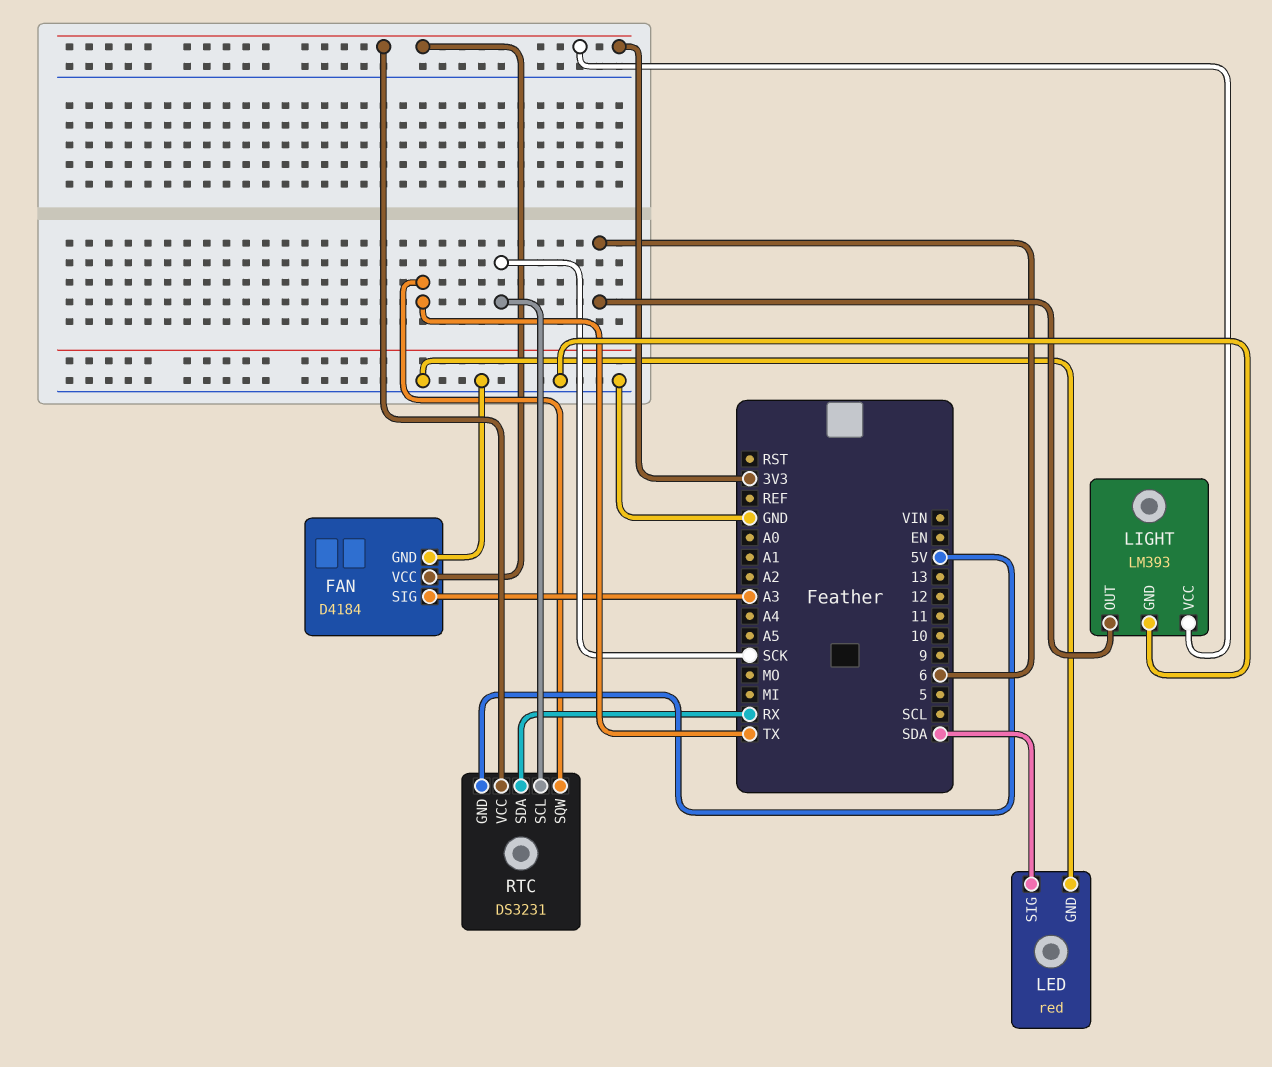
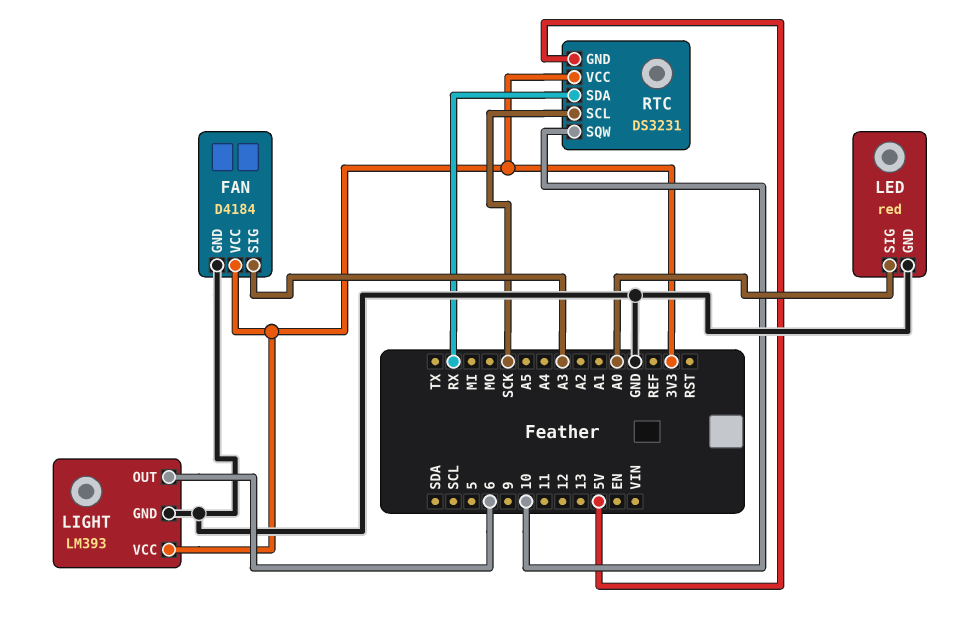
LED pin SIG: SDA -> A0
RTC pin SQW: TX -> 10

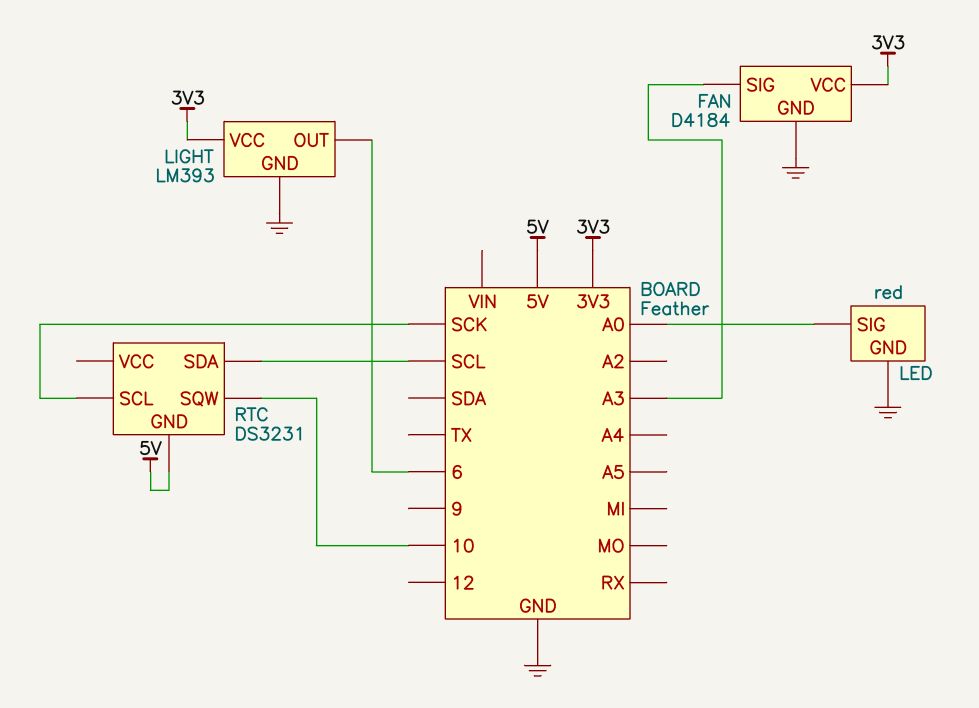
RTC pin SDA: RX -> SCL
RTC pin VCC: 3V3 -> none

